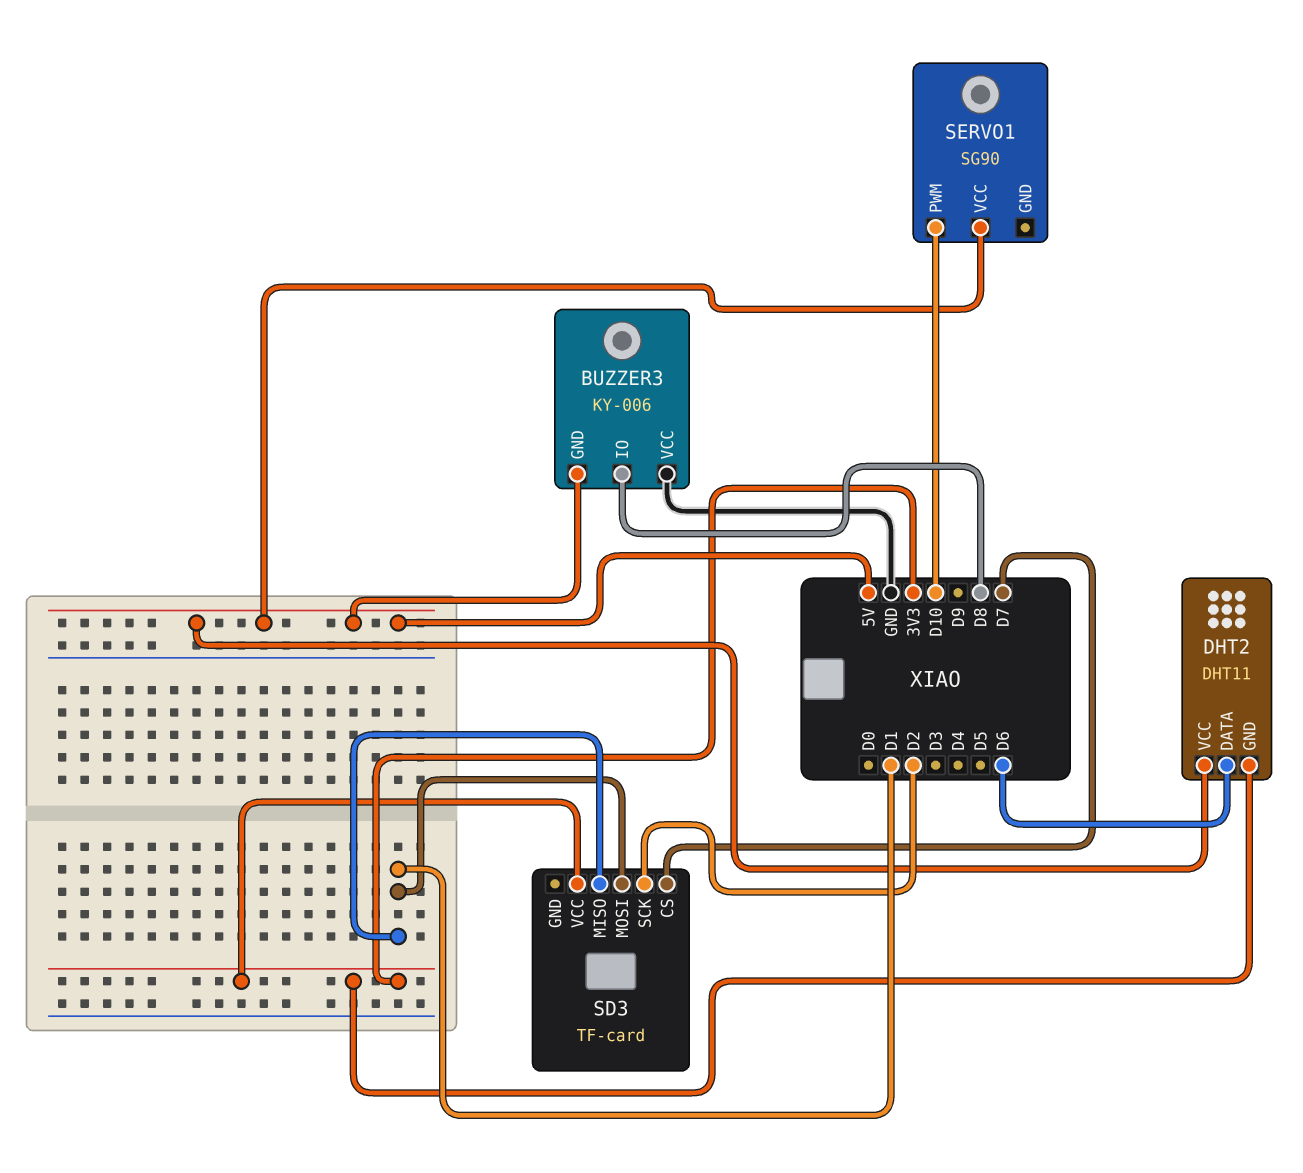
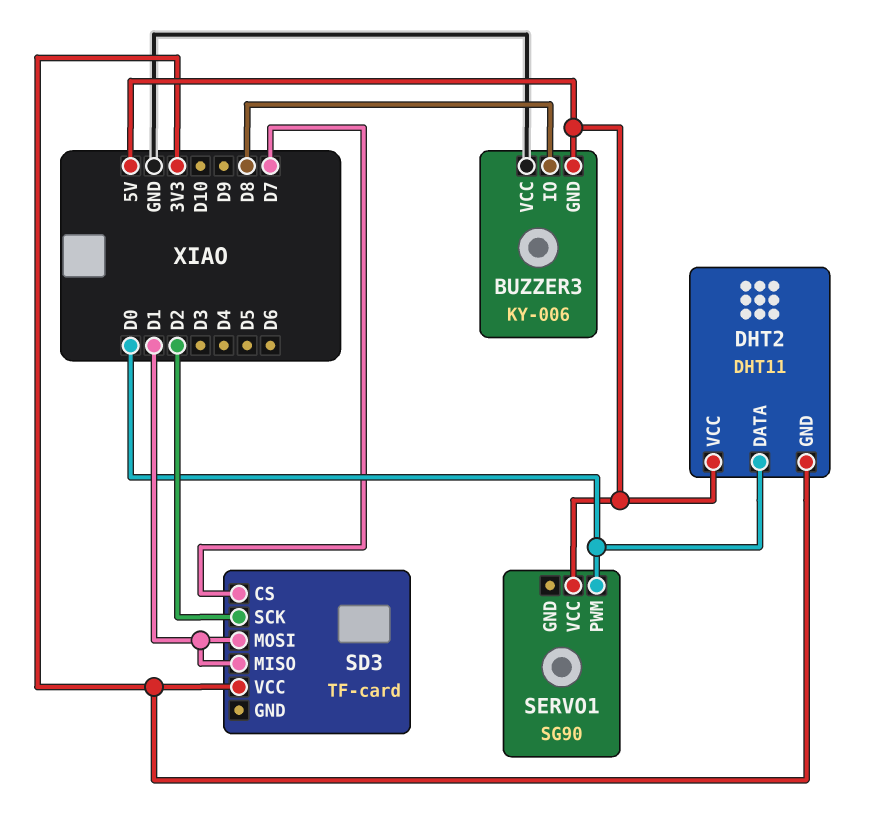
DHT2 pin DATA: D6 -> D0
SERVO1 pin PWM: D10 -> D0

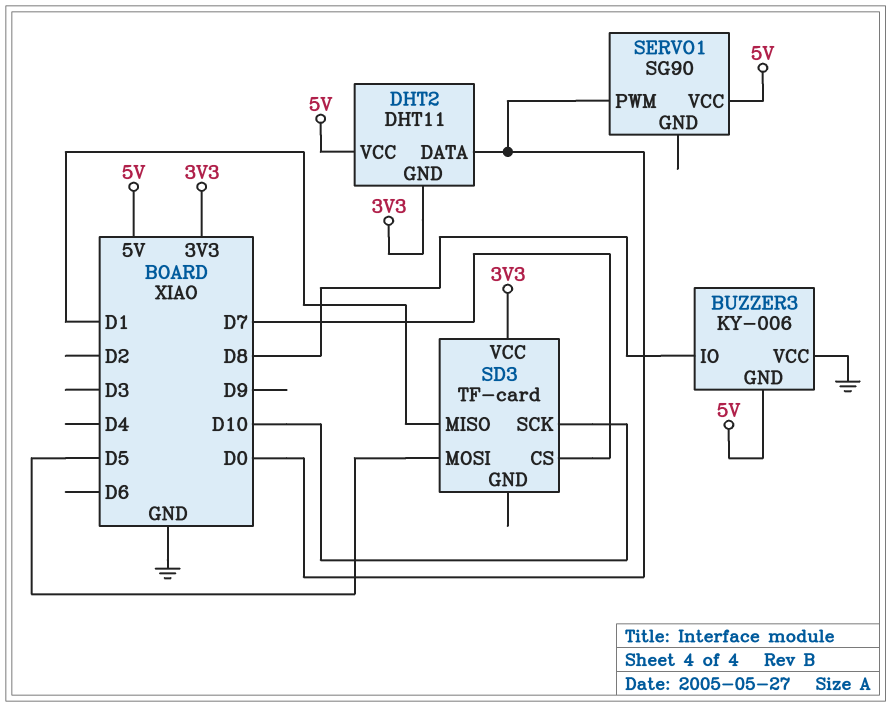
SD3 pin MOSI: D1 -> D5
SD3 pin SCK: D2 -> D10

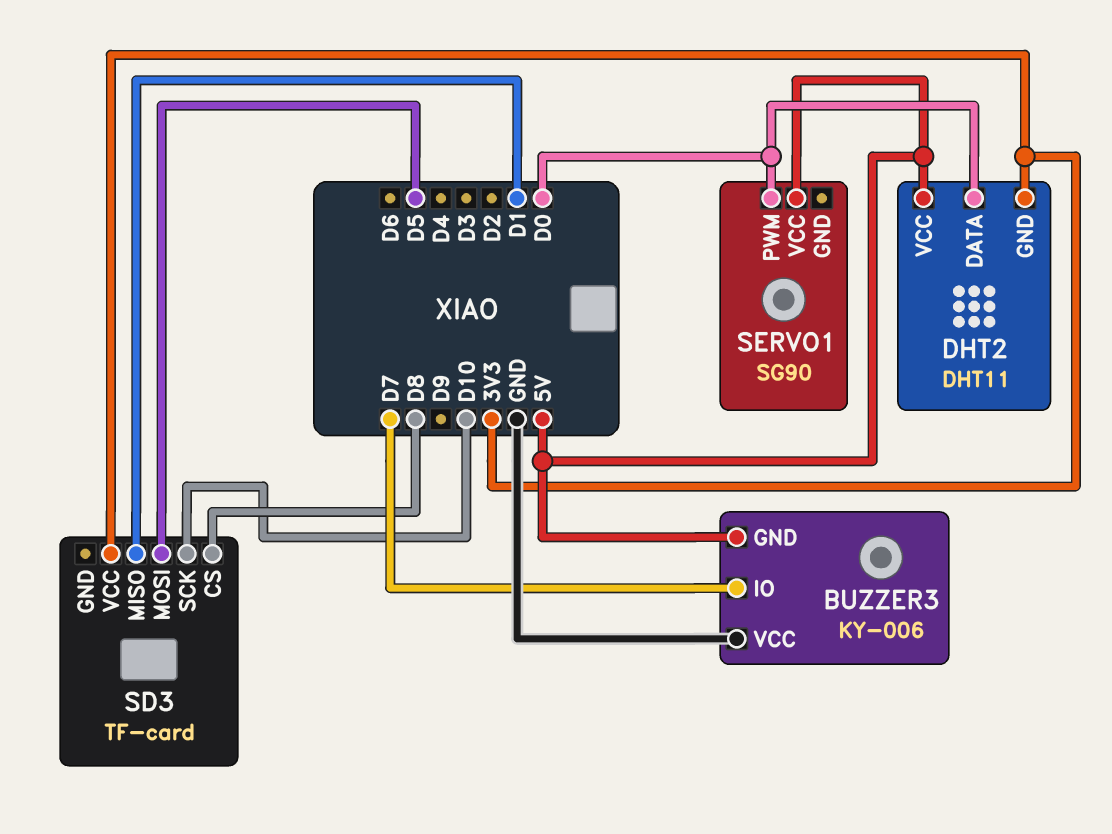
BUZZER3 pin IO: D8 -> D7
SD3 pin CS: D7 -> D8

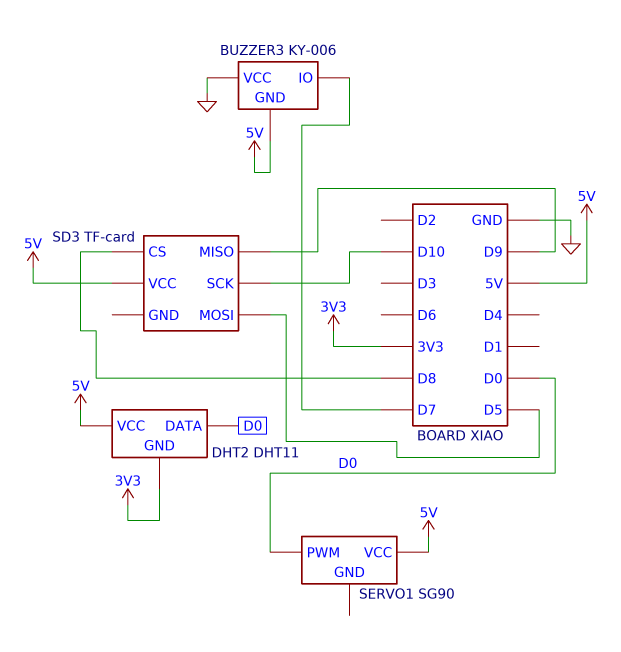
SD3 pin MISO: D1 -> D9
SD3 pin VCC: 3V3 -> 5V

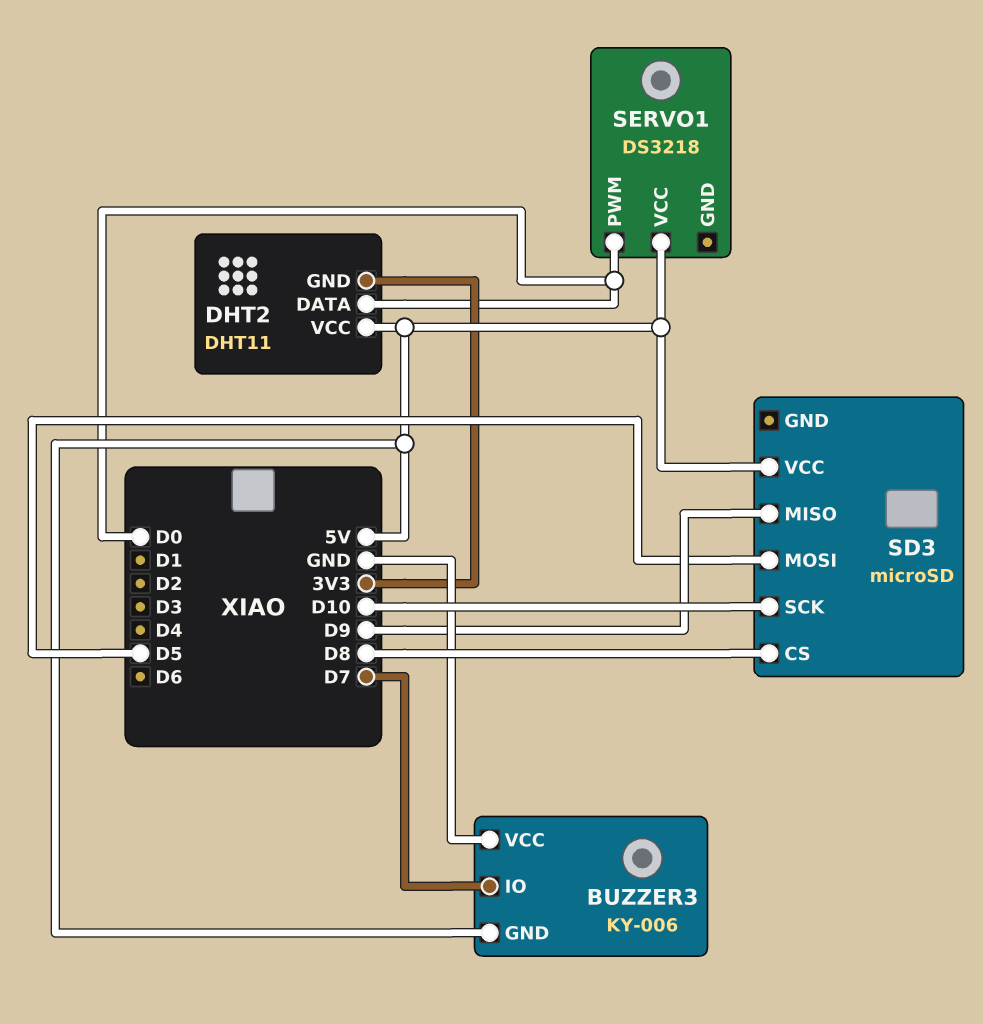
SD3: TF-card -> microSD
SERVO1: SG90 -> DS3218

